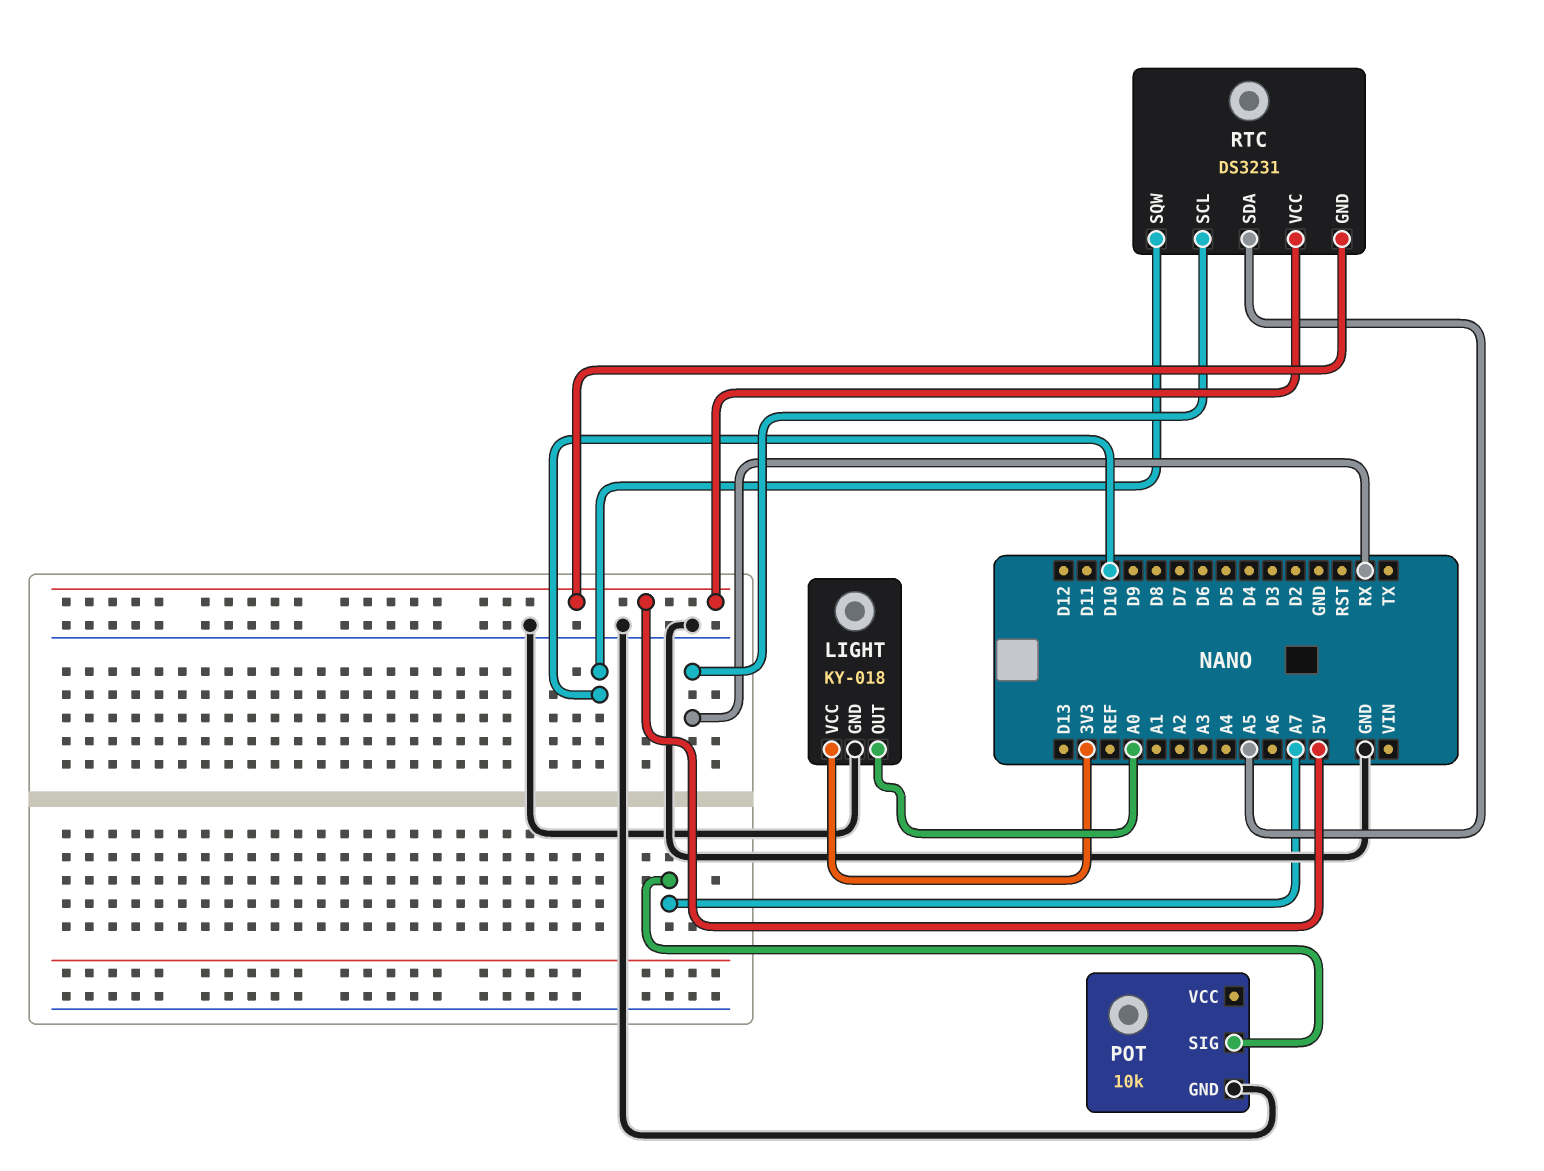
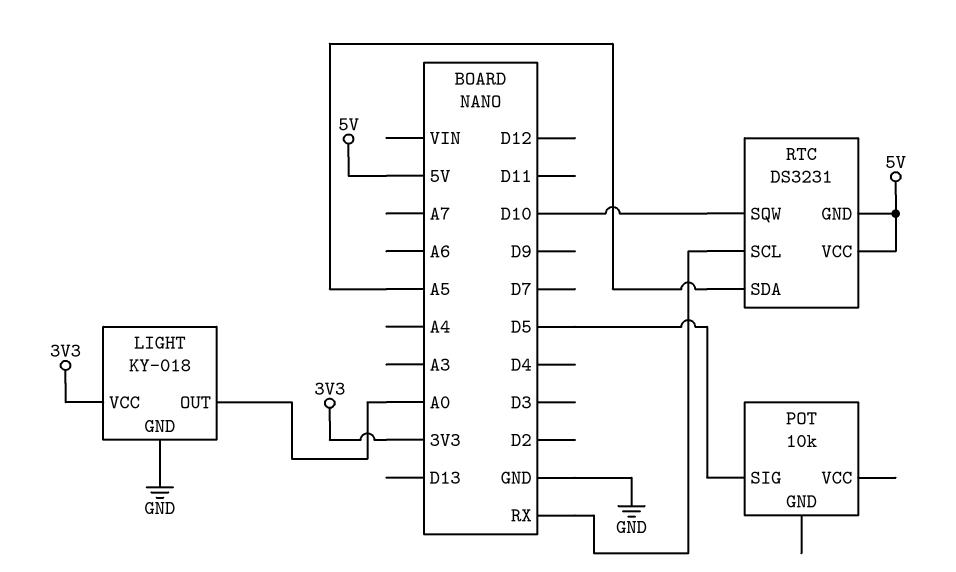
POT pin GND: GND -> none
POT pin SIG: A7 -> D5

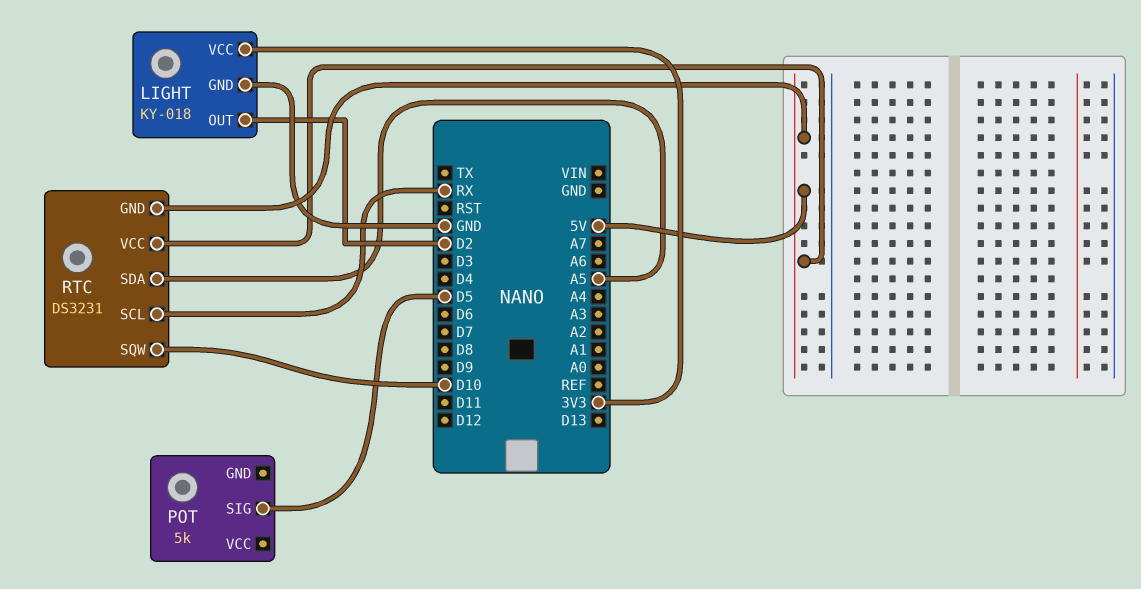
LIGHT pin OUT: A0 -> D2
POT: 10k -> 5k

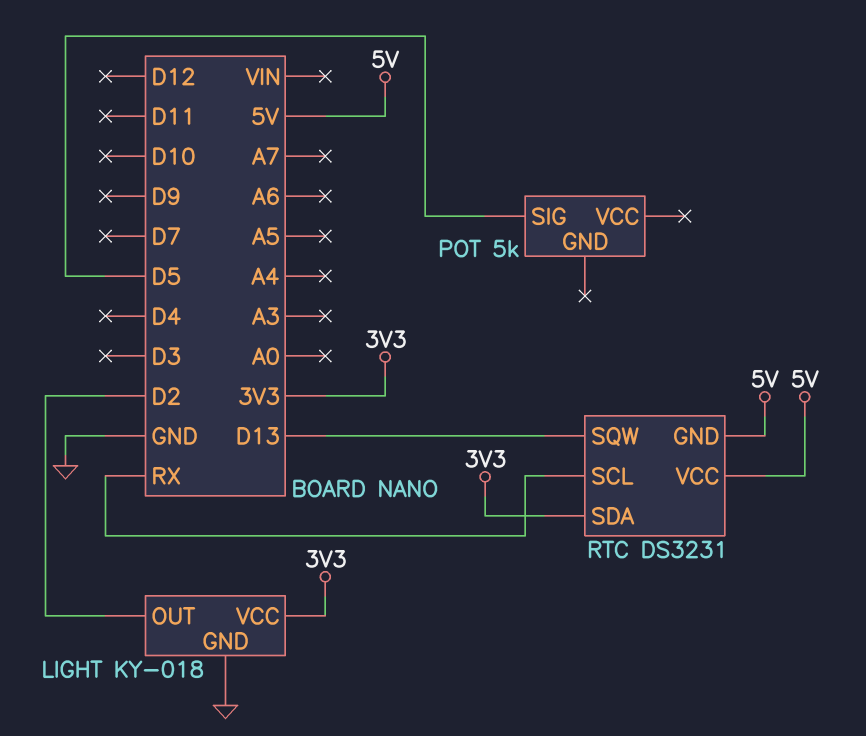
RTC pin SDA: A5 -> 3V3
RTC pin SQW: D10 -> D13

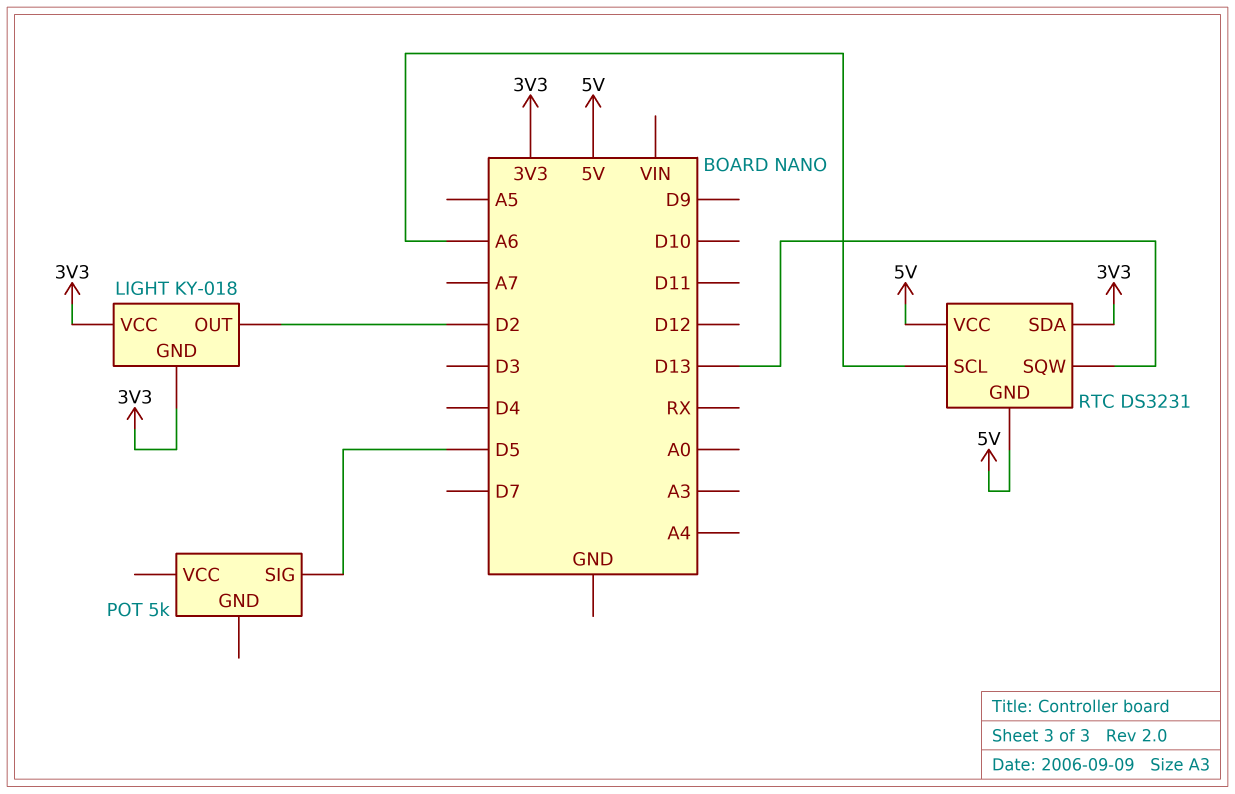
LIGHT pin GND: GND -> 3V3
RTC pin SCL: RX -> A6

